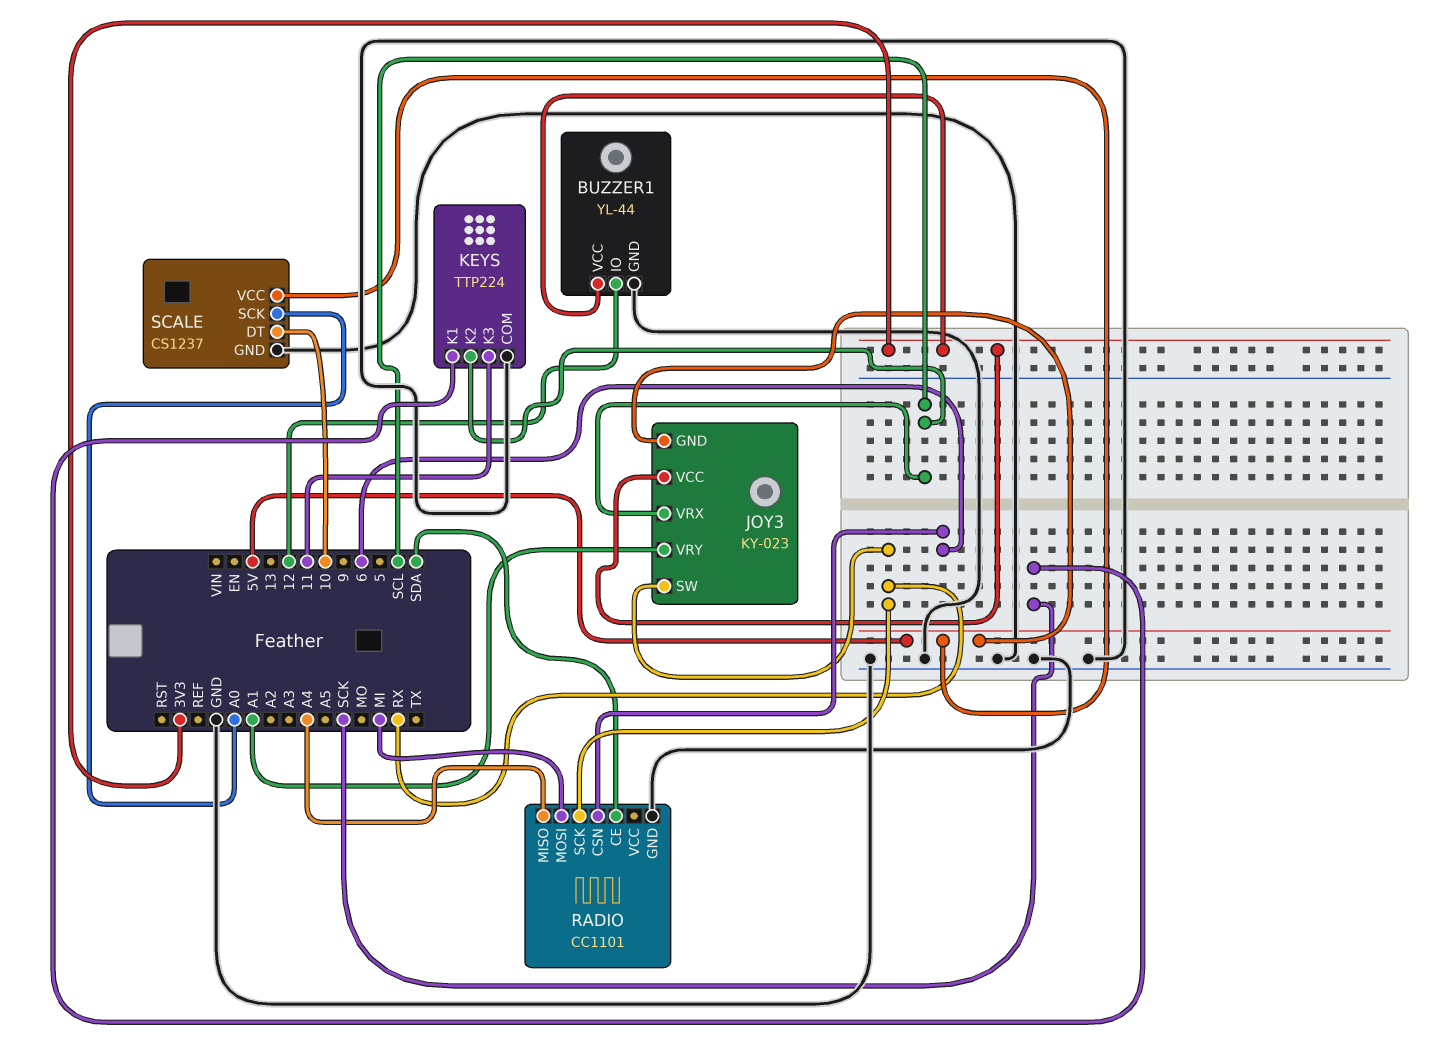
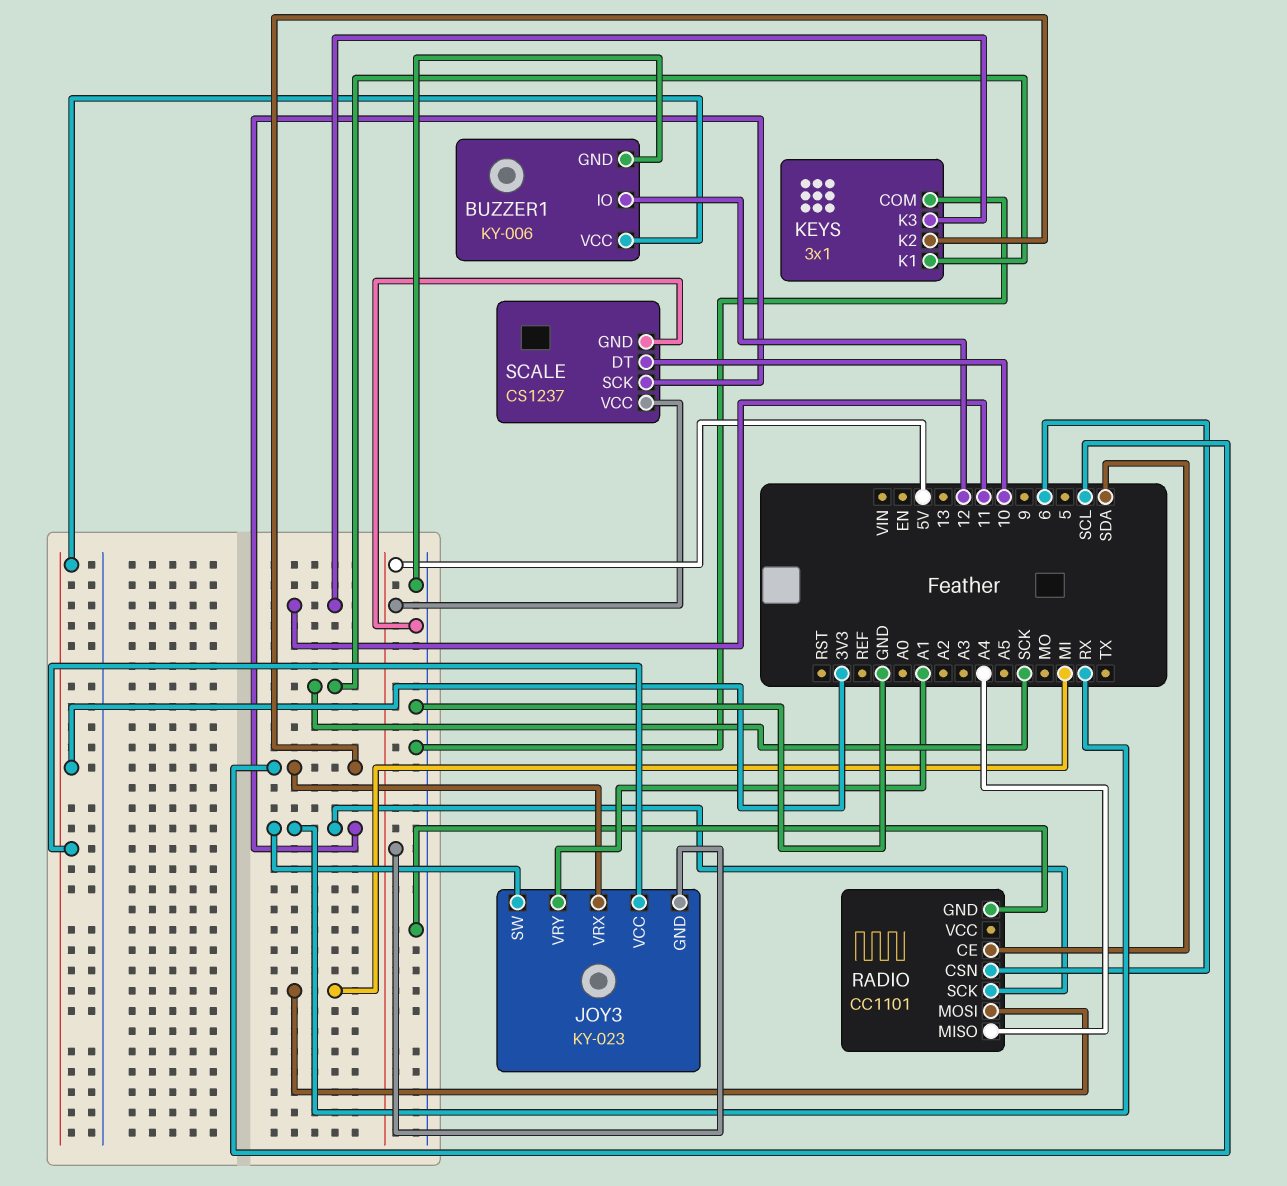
BUZZER1: YL-44 -> KY-006
KEYS: TTP224 -> 3x1
SCALE pin SCK: A0 -> RX

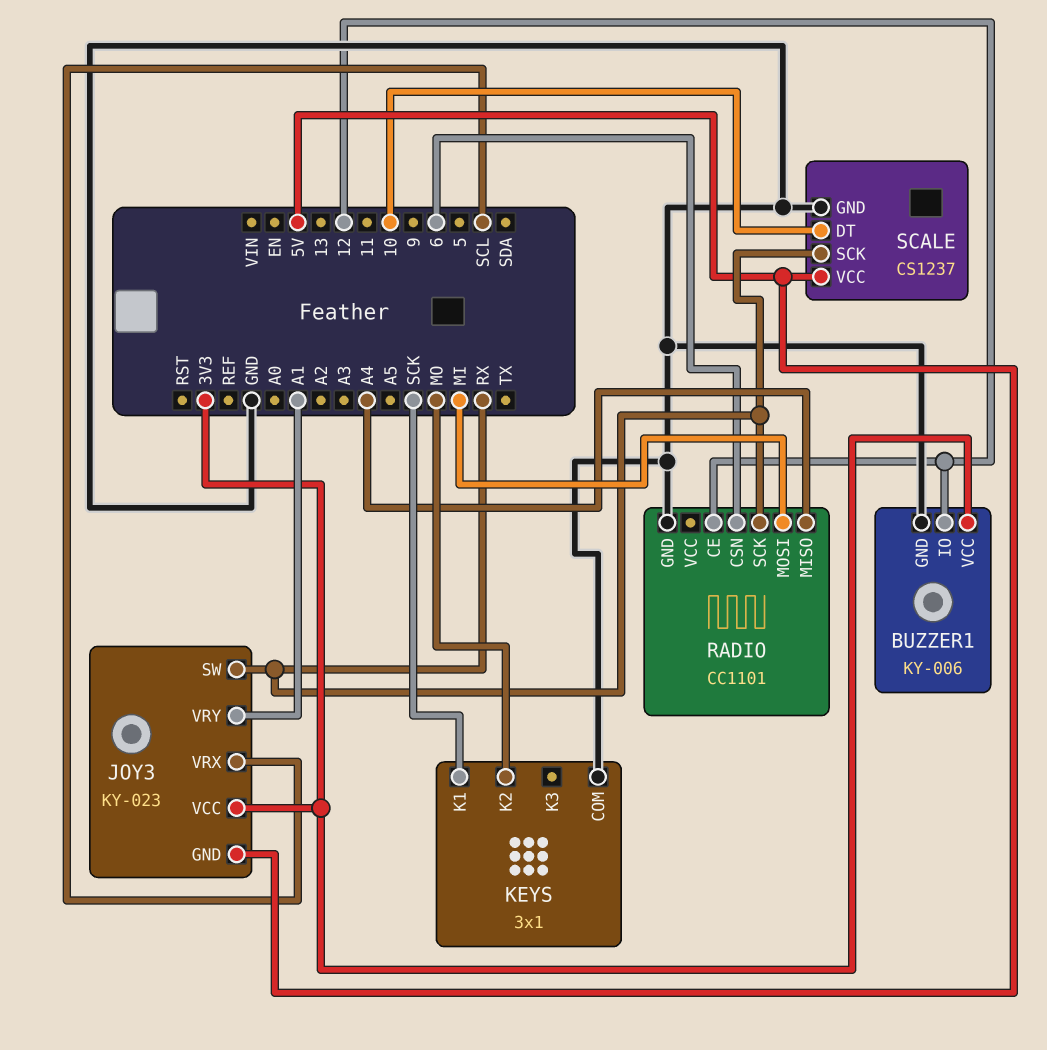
KEYS pin K2: SCL -> MO
KEYS pin K3: 11 -> none
RADIO pin CE: SDA -> 12

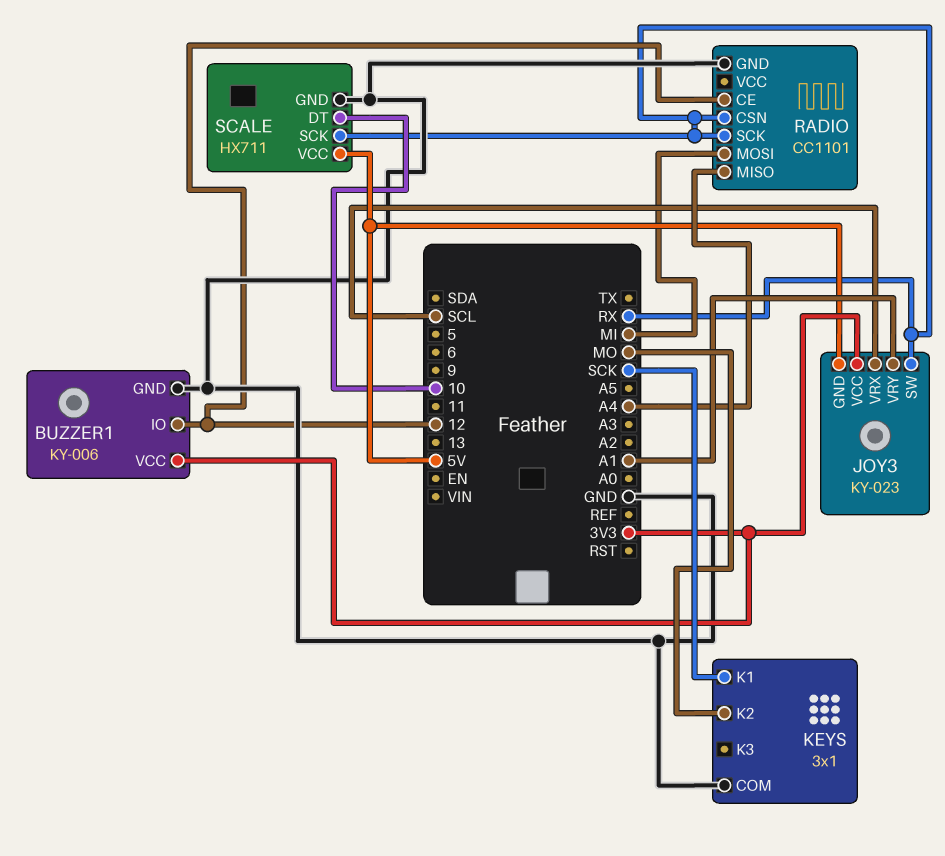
RADIO pin CSN: 6 -> RX
SCALE: CS1237 -> HX711

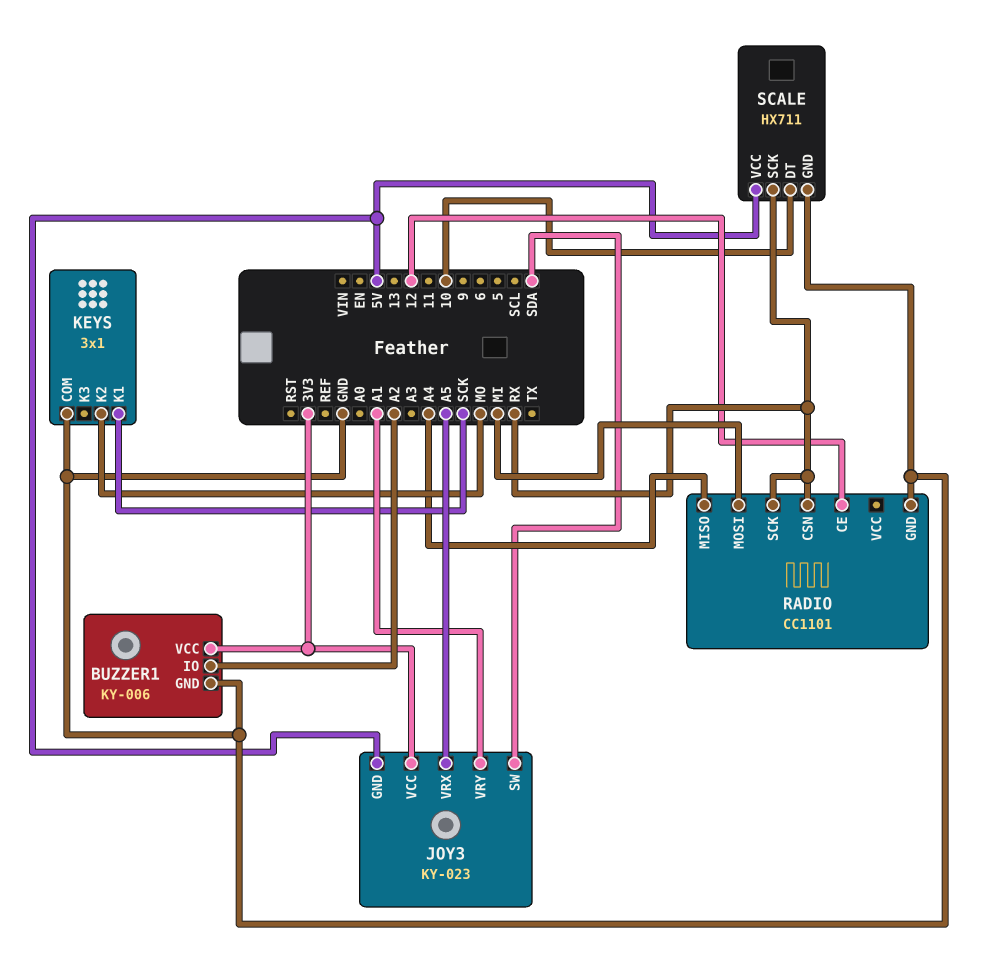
BUZZER1 pin IO: 12 -> A2
JOY3 pin SW: RX -> SDA
JOY3 pin VRX: SCL -> A5

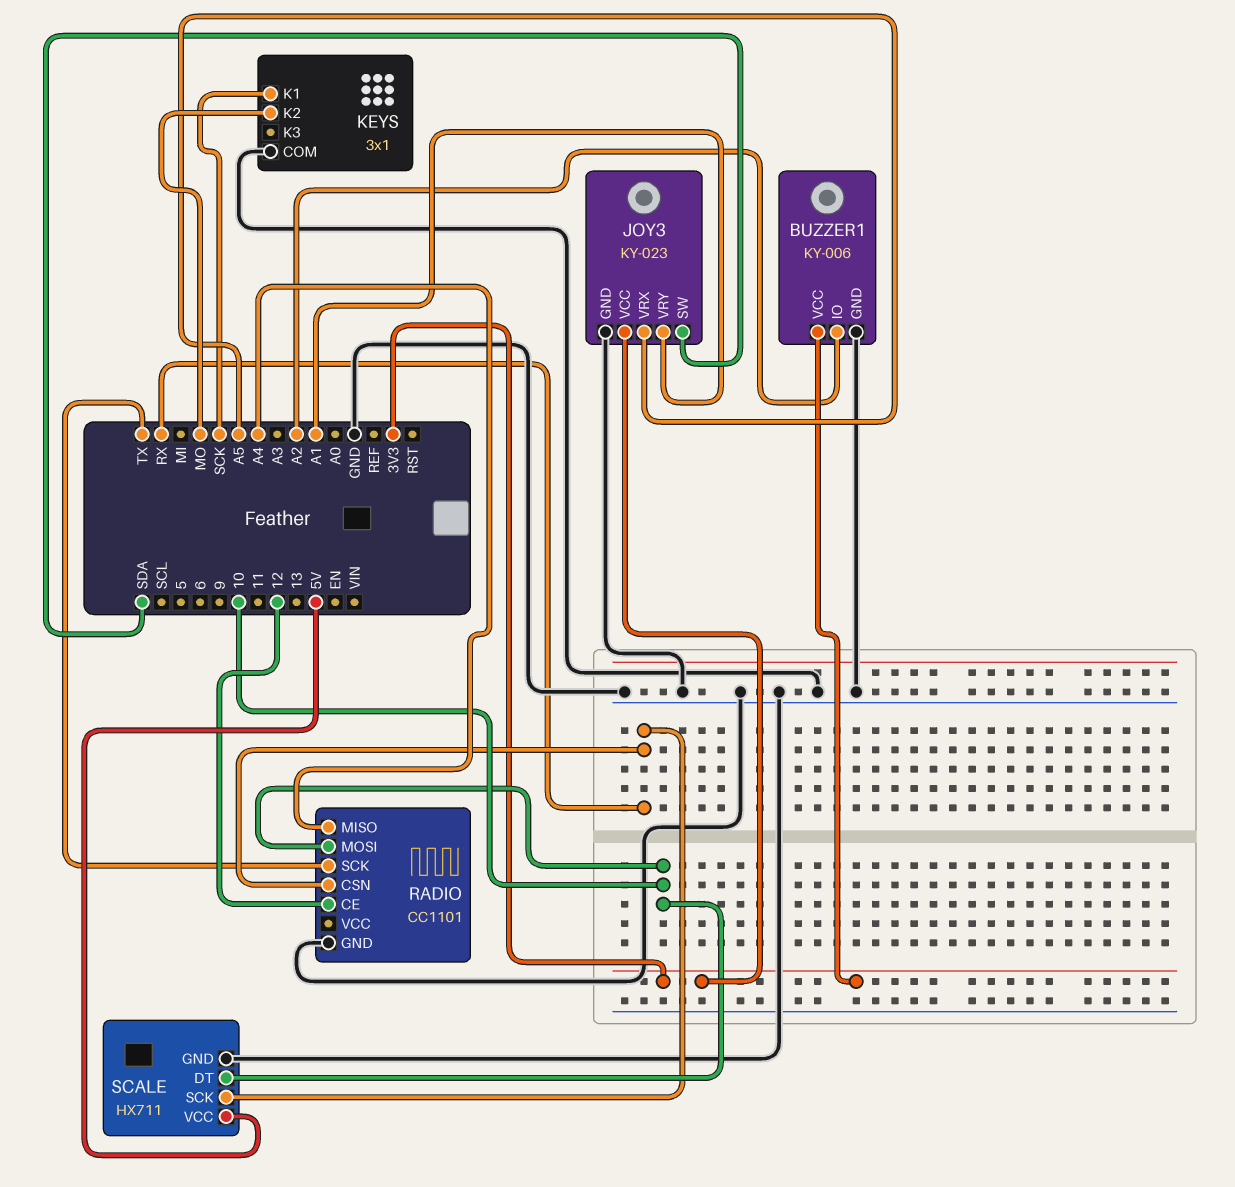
JOY3 pin GND: 5V -> GND
RADIO pin MOSI: MI -> 10
RADIO pin SCK: RX -> TX

